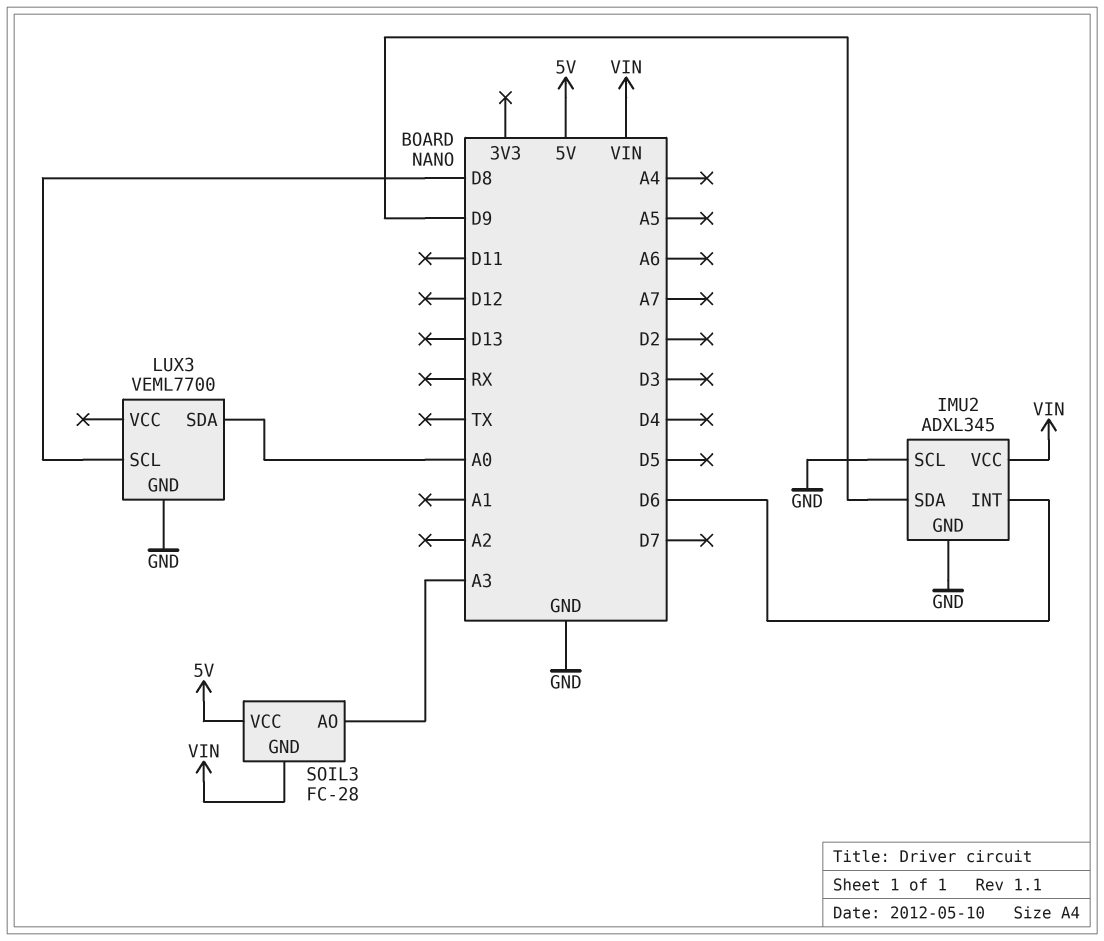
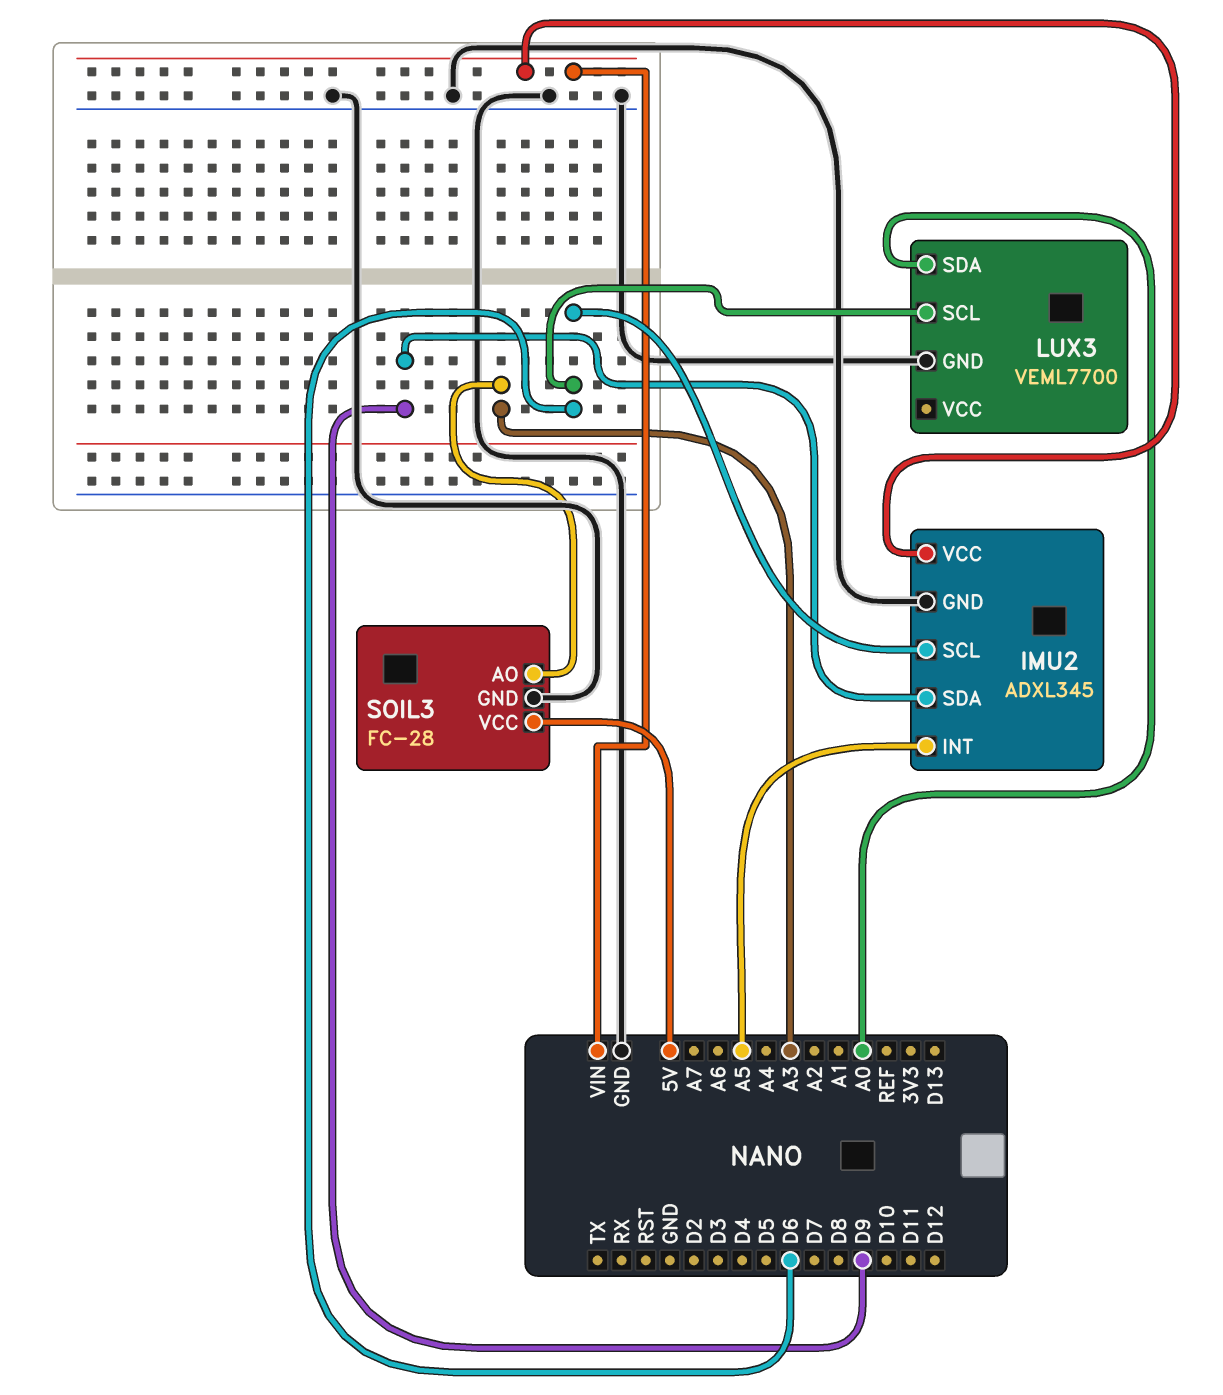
IMU2 pin INT: D6 -> A5
IMU2 pin SCL: GND -> D6
LUX3 pin SCL: D8 -> D6
SOIL3 pin GND: VIN -> GND

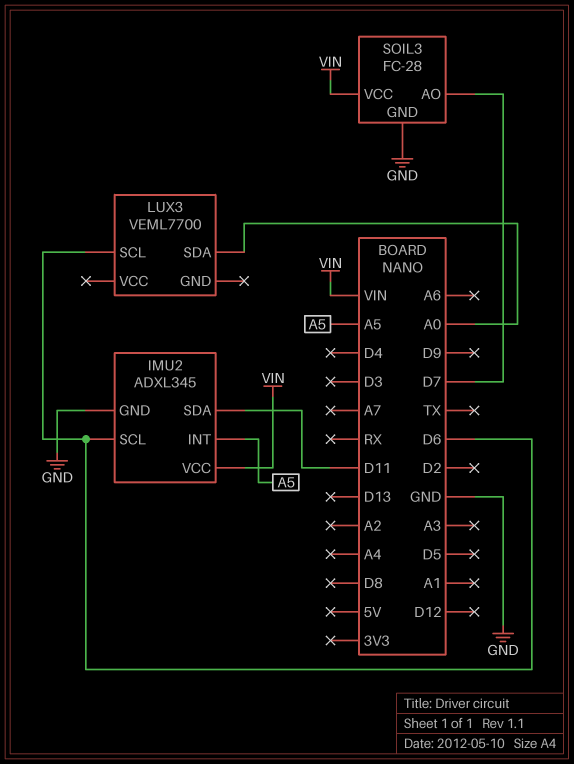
IMU2 pin SDA: D9 -> D11
LUX3 pin GND: GND -> none
SOIL3 pin AO: A3 -> D7
SOIL3 pin VCC: 5V -> VIN

